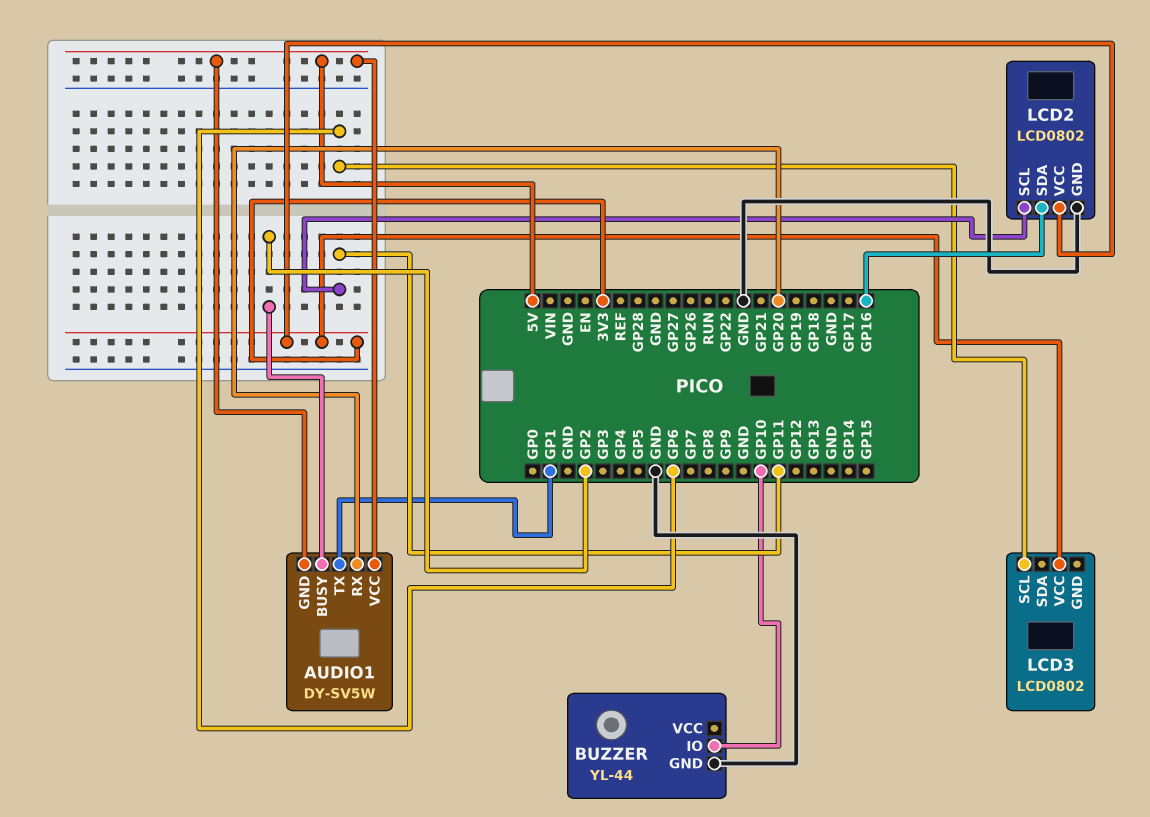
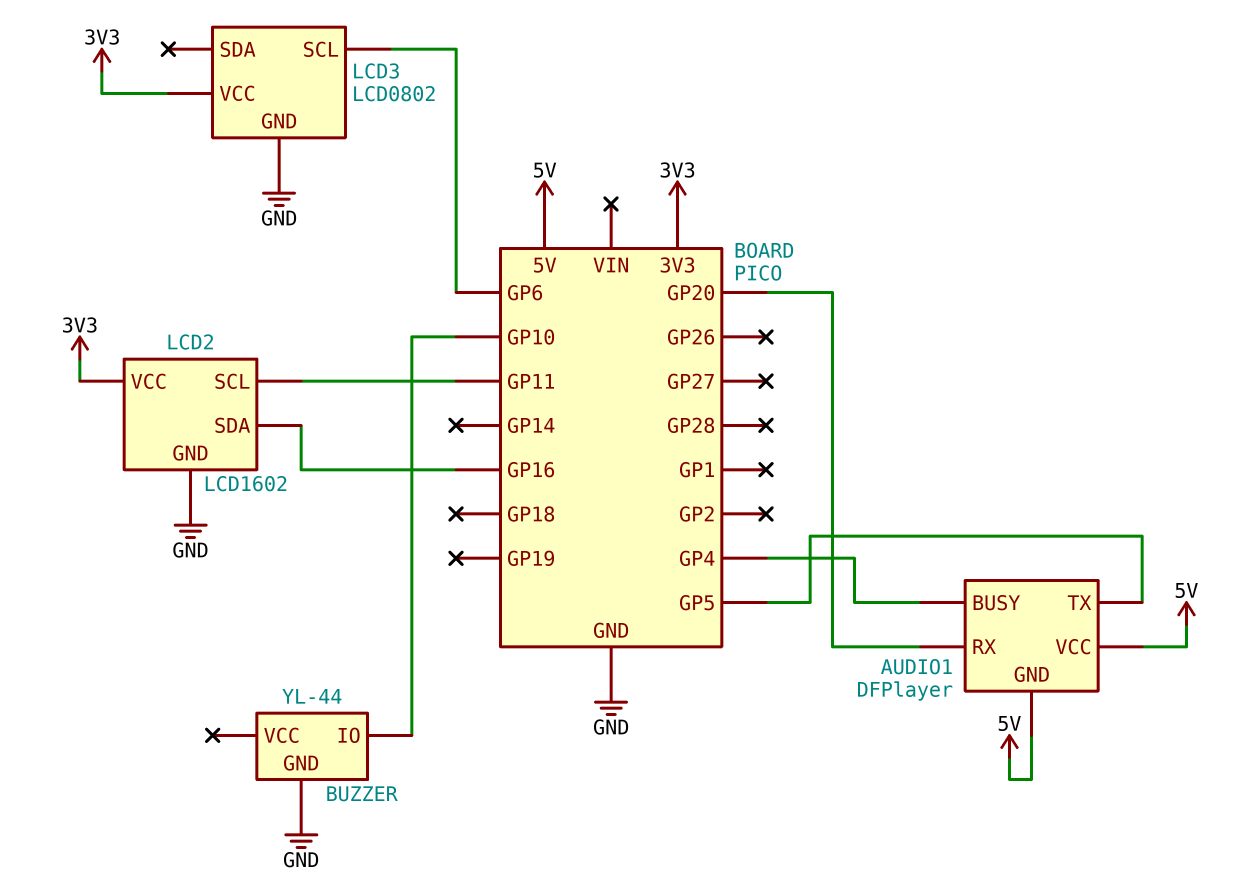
AUDIO1: DY-SV5W -> DFPlayer
AUDIO1 pin BUSY: GP2 -> GP4
AUDIO1 pin TX: GP1 -> GP5
LCD2: LCD0802 -> LCD1602
LCD3 pin GND: none -> GND

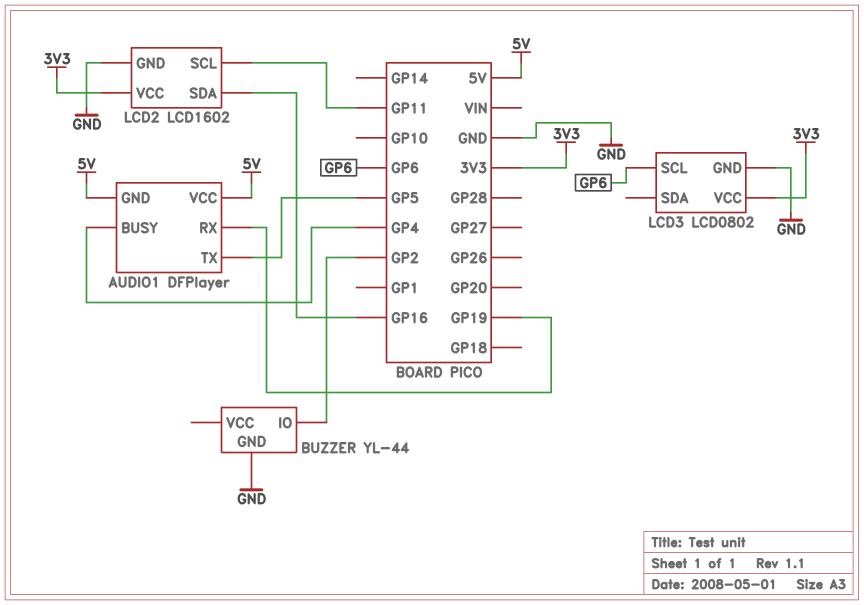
AUDIO1 pin RX: GP20 -> GP19
BUZZER pin IO: GP10 -> GP2

